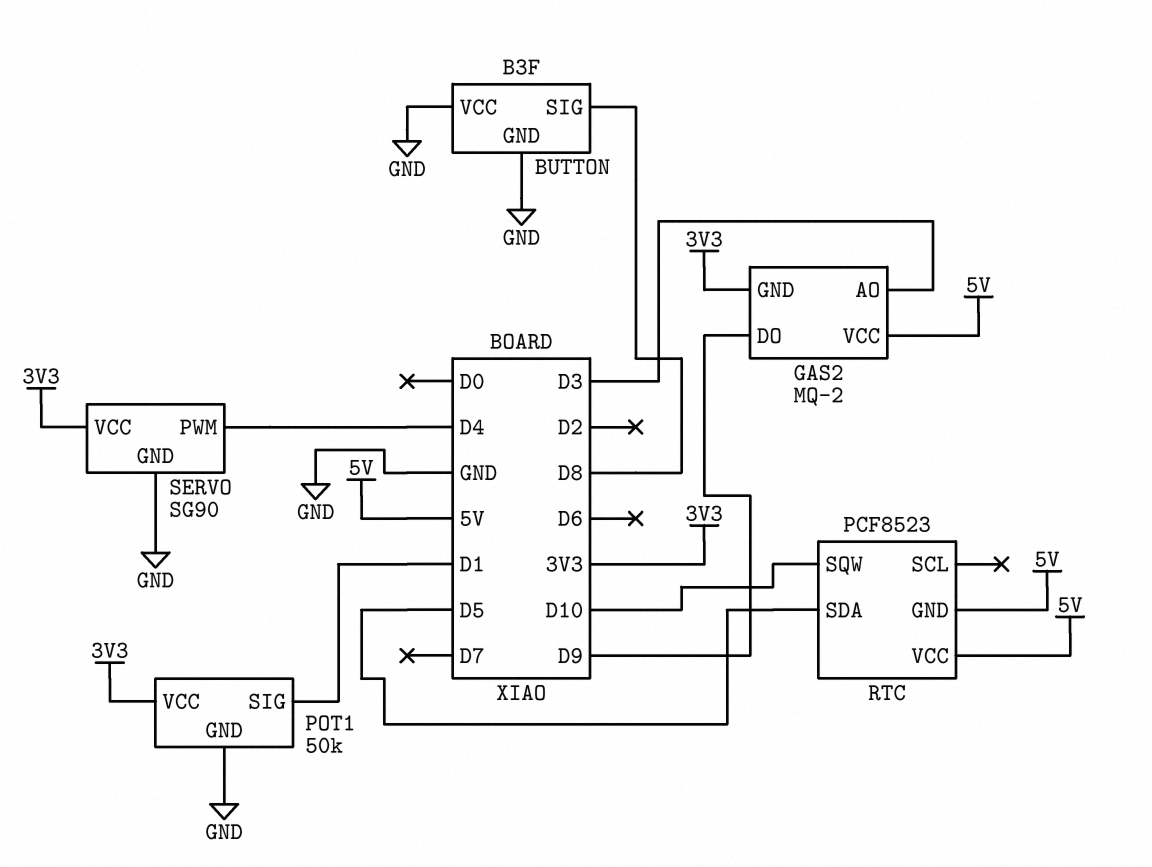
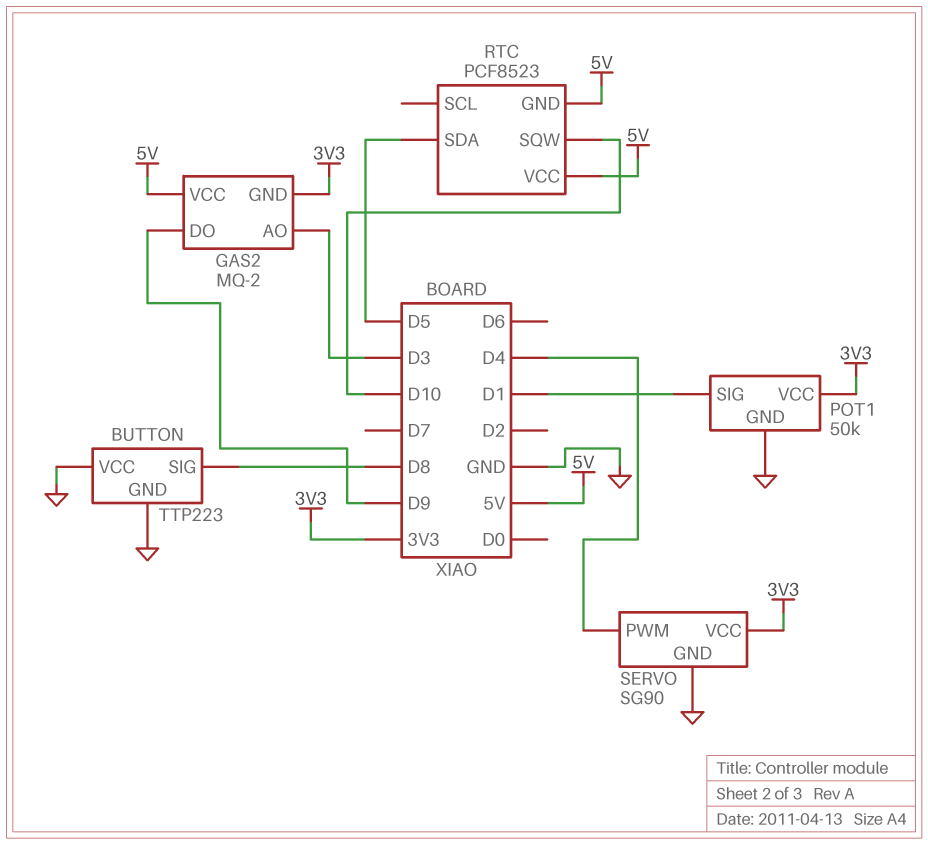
BUTTON: B3F -> TTP223

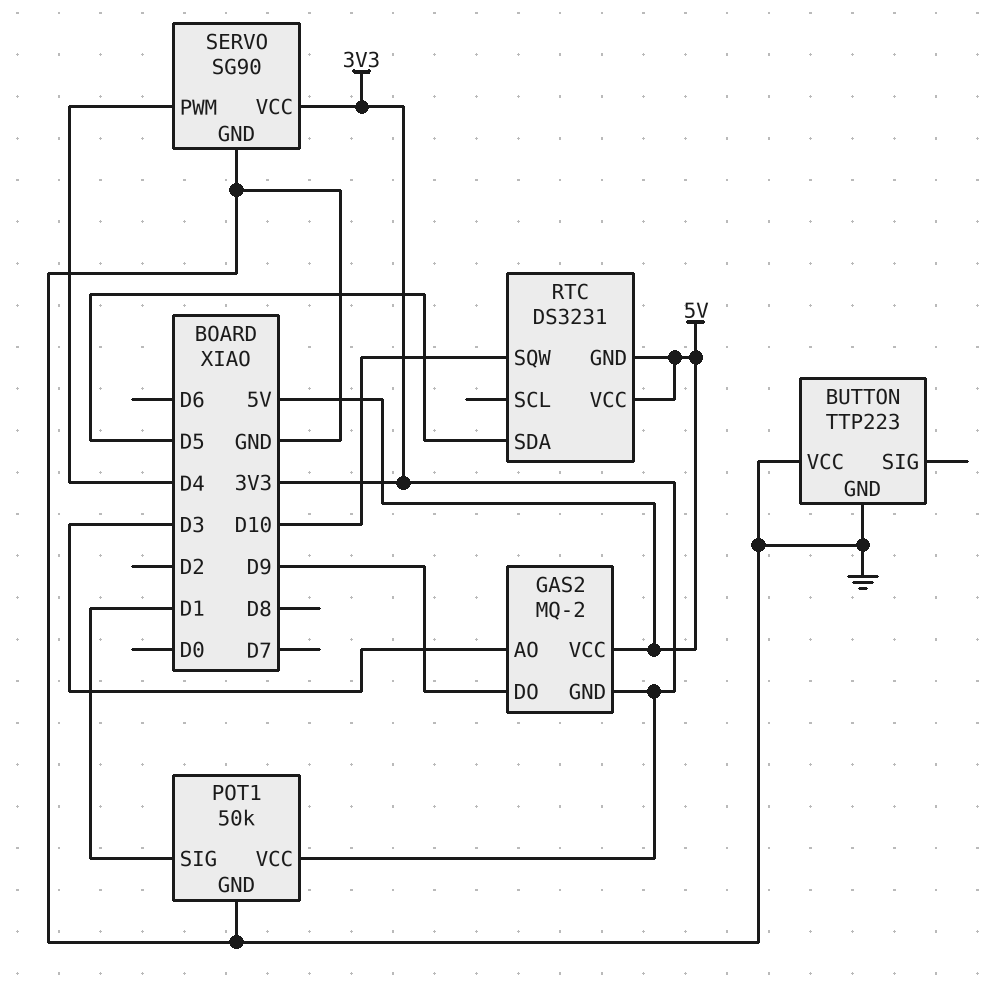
BUTTON pin SIG: D8 -> none
RTC: PCF8523 -> DS3231

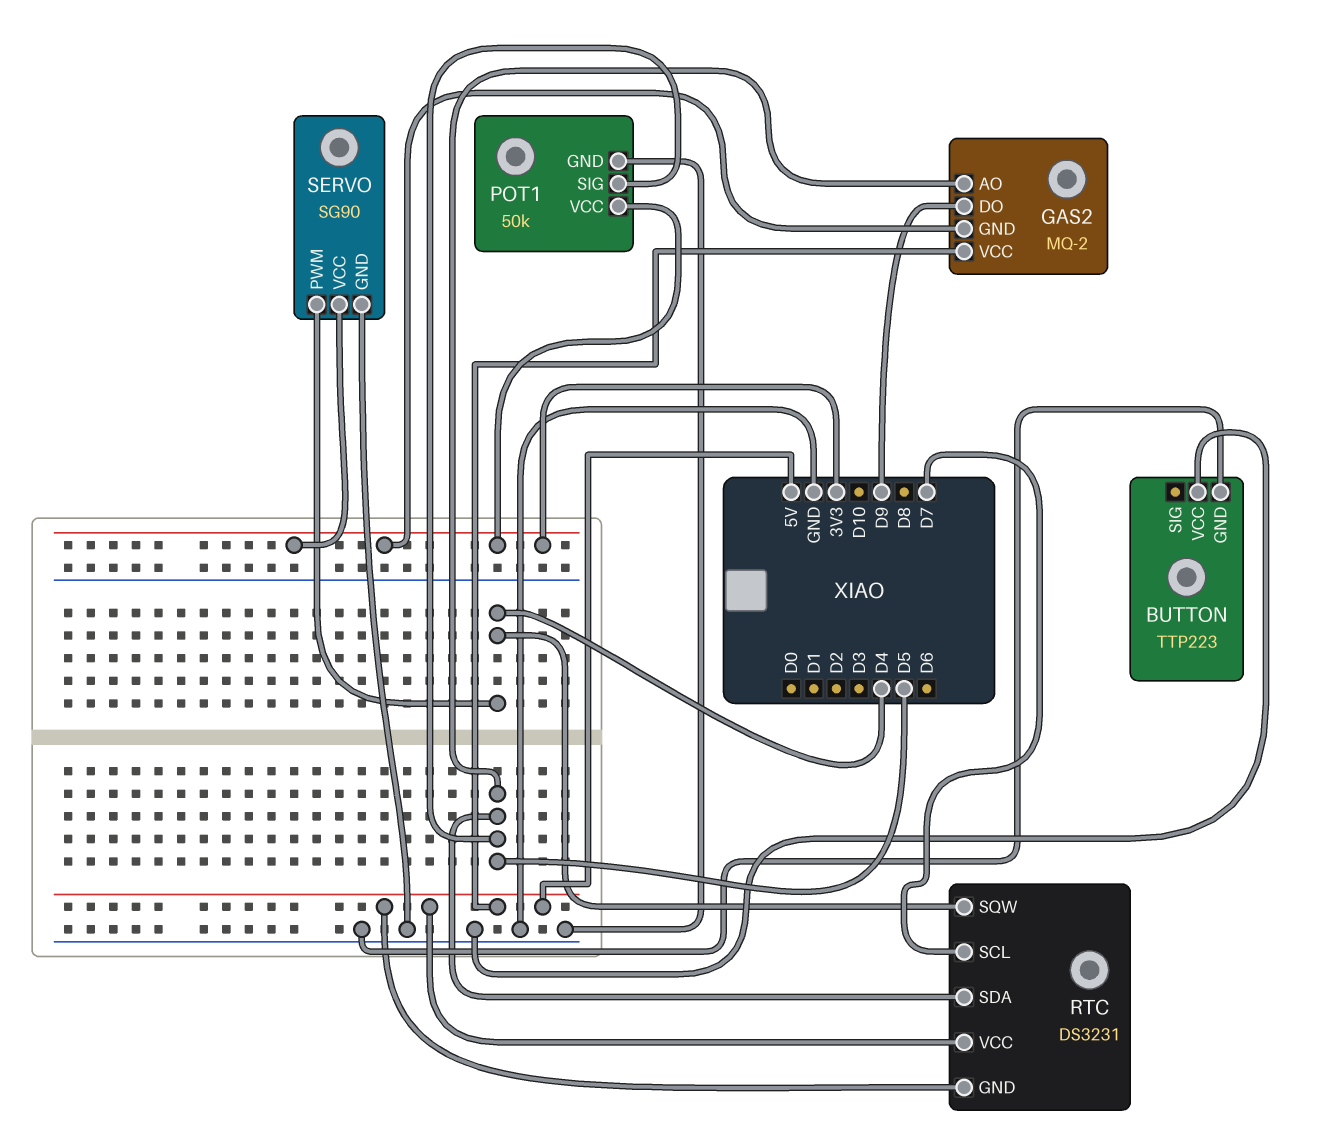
GAS2 pin AO: D3 -> D5
POT1 pin SIG: D1 -> D5
RTC pin SCL: none -> D7
RTC pin SQW: D10 -> D4

